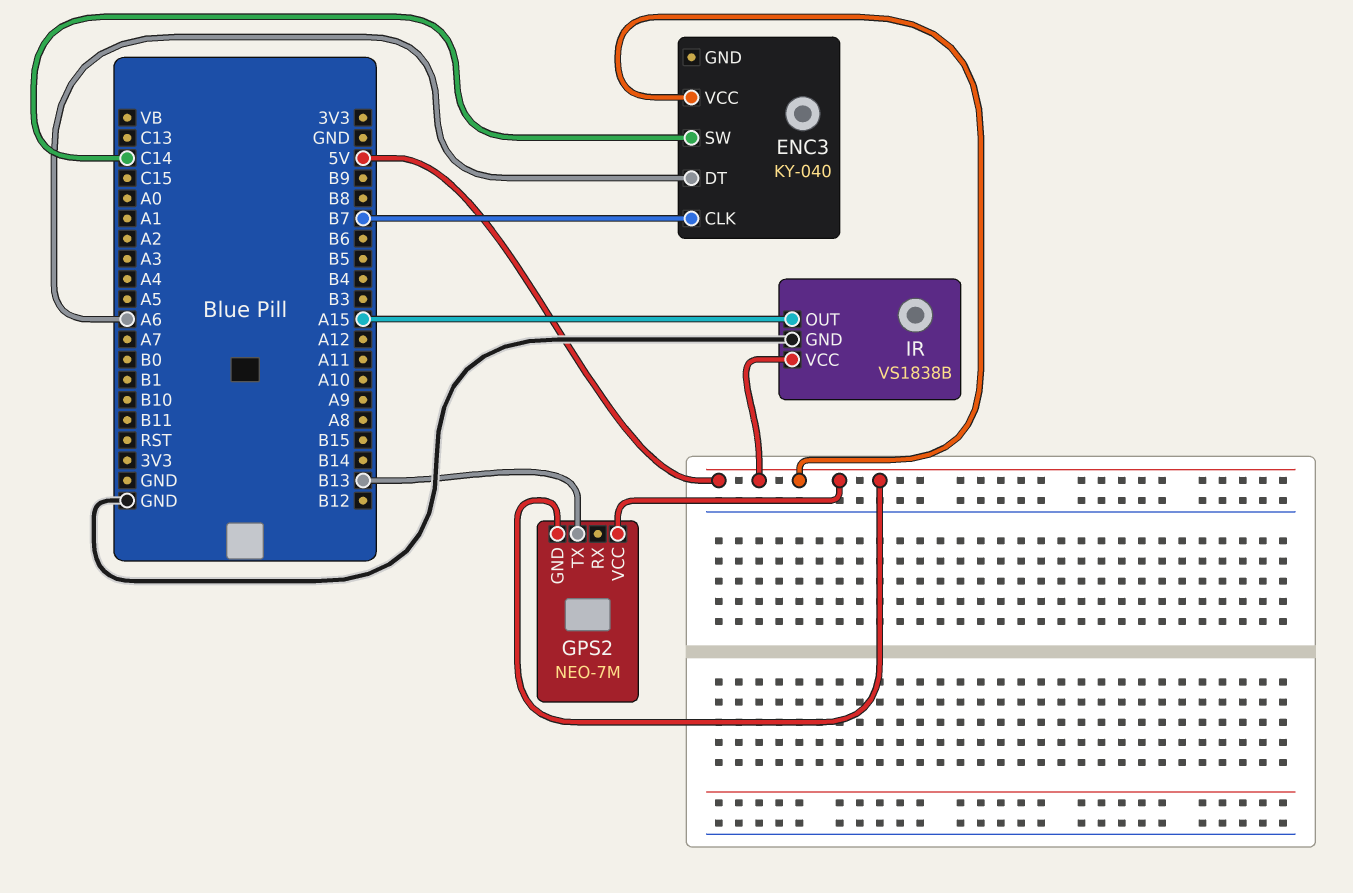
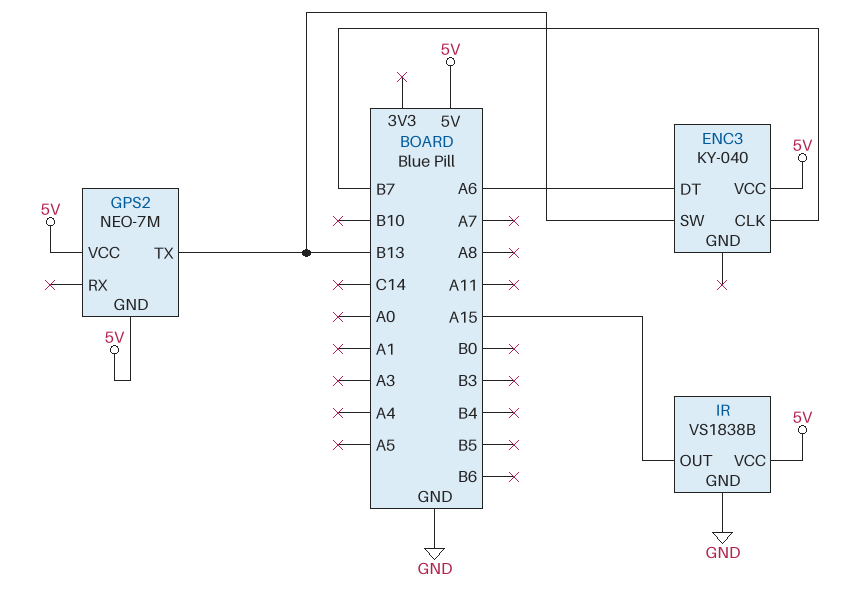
ENC3 pin SW: C14 -> B13

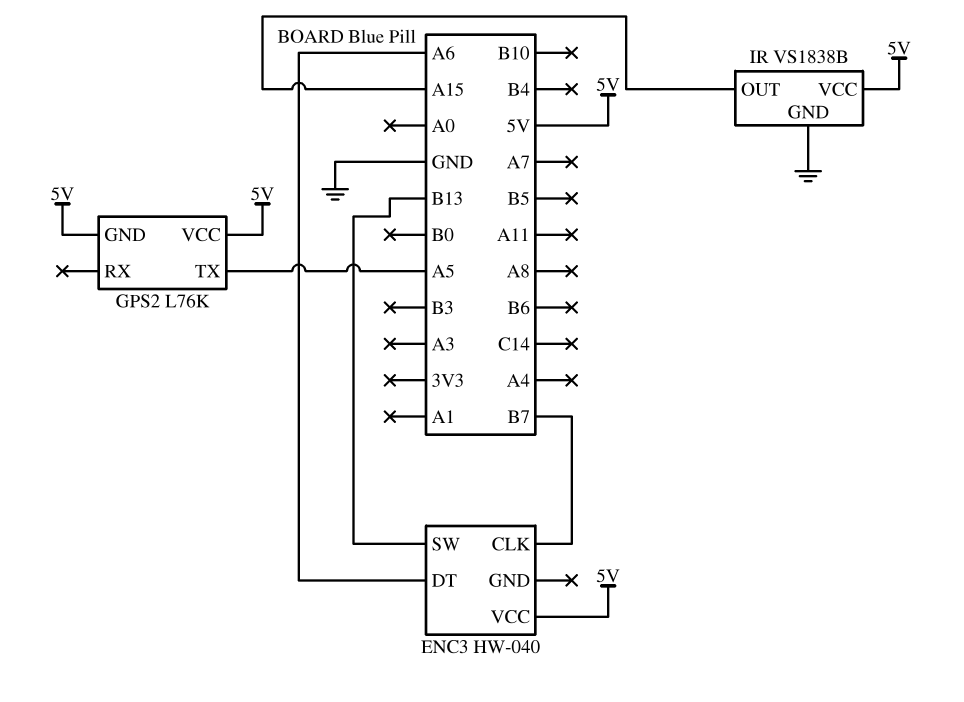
ENC3: KY-040 -> HW-040
GPS2: NEO-7M -> L76K
GPS2 pin TX: B13 -> A5

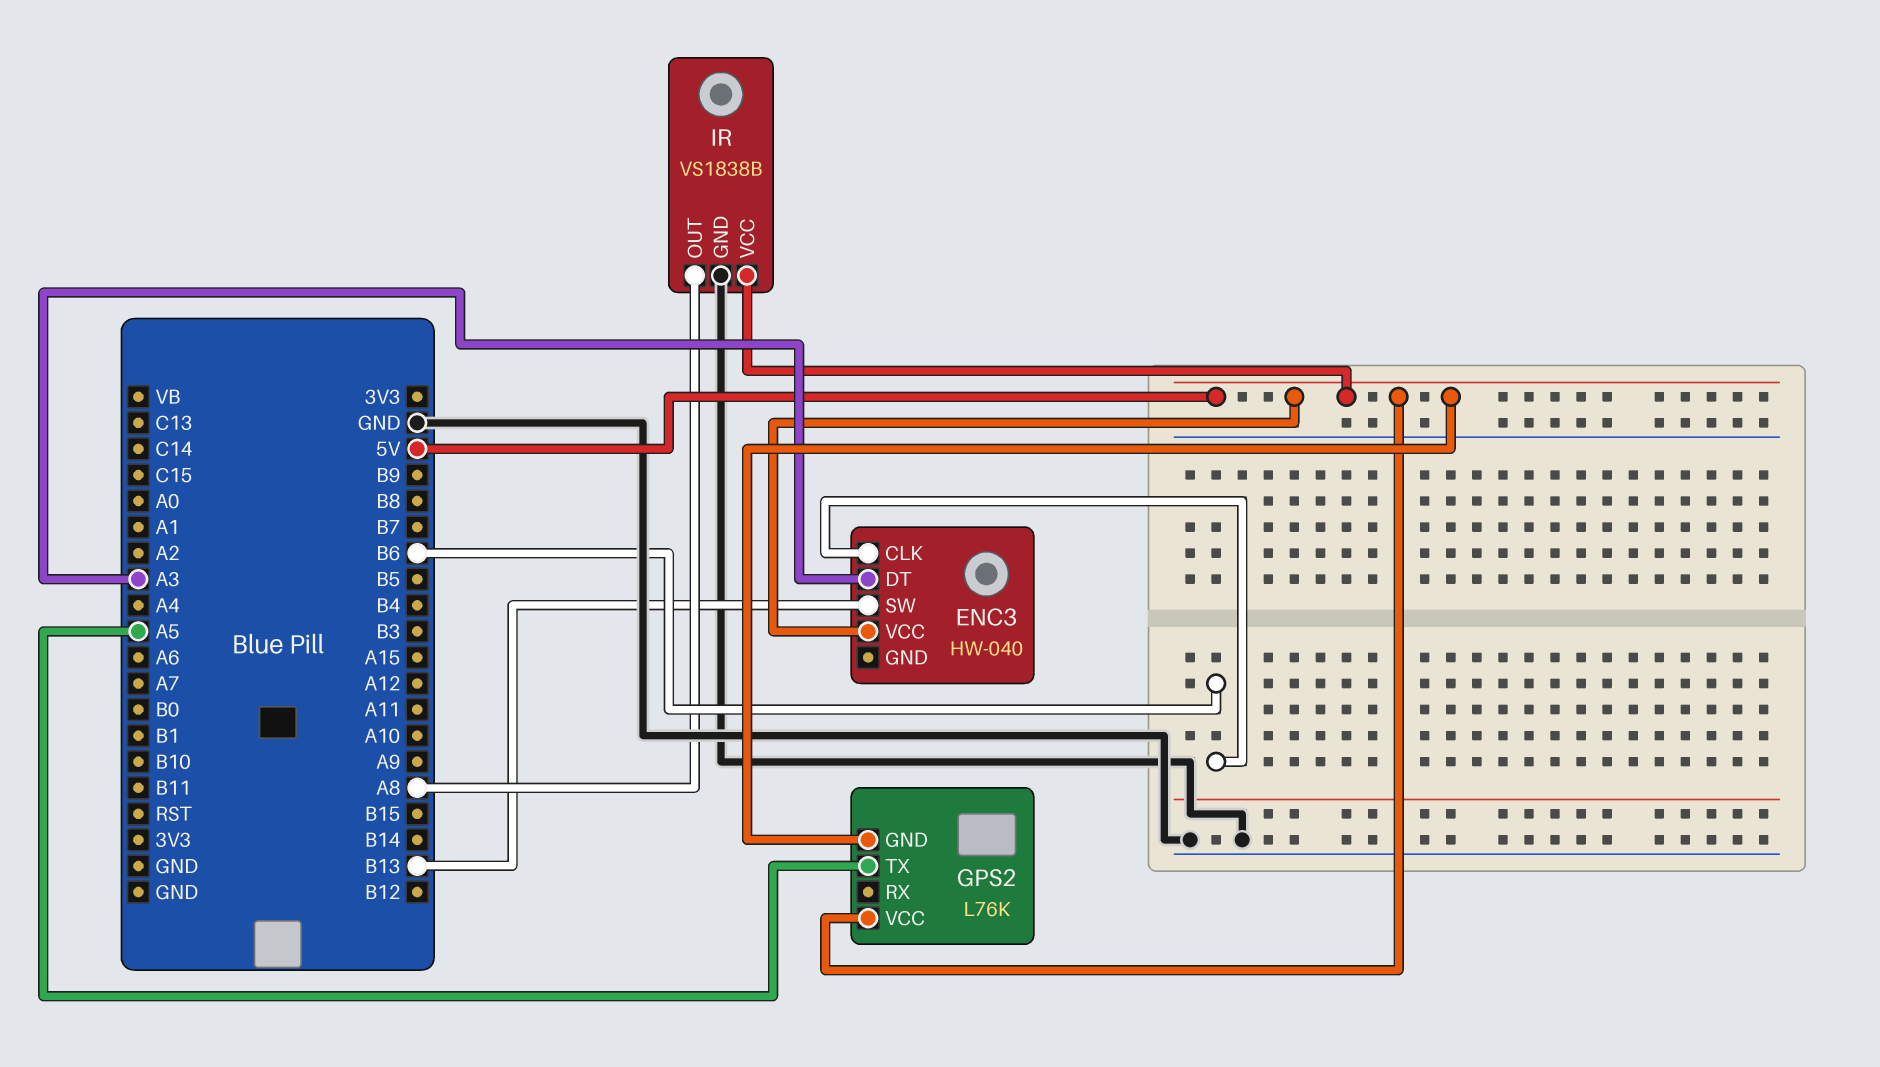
ENC3 pin CLK: B7 -> B6
ENC3 pin DT: A6 -> A3
IR pin OUT: A15 -> A8

